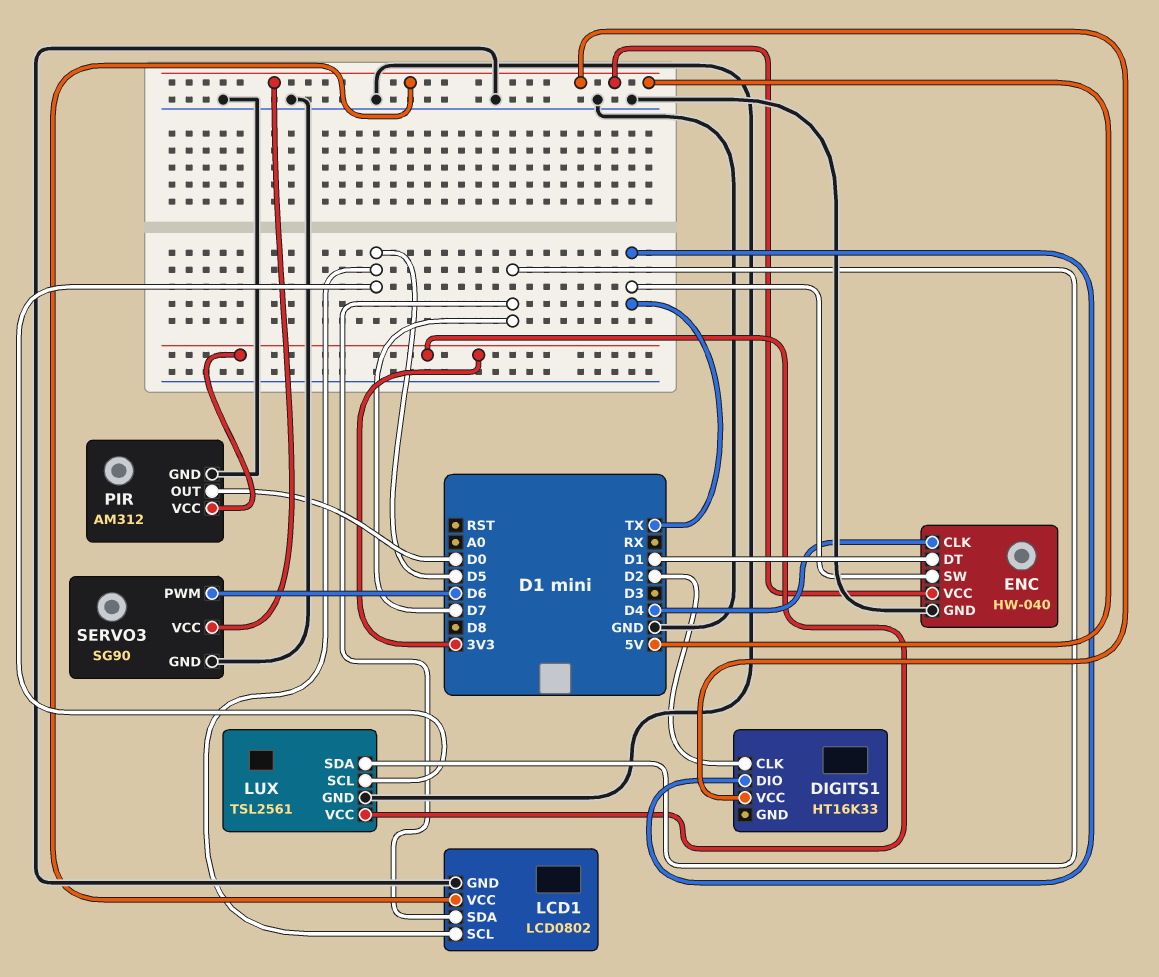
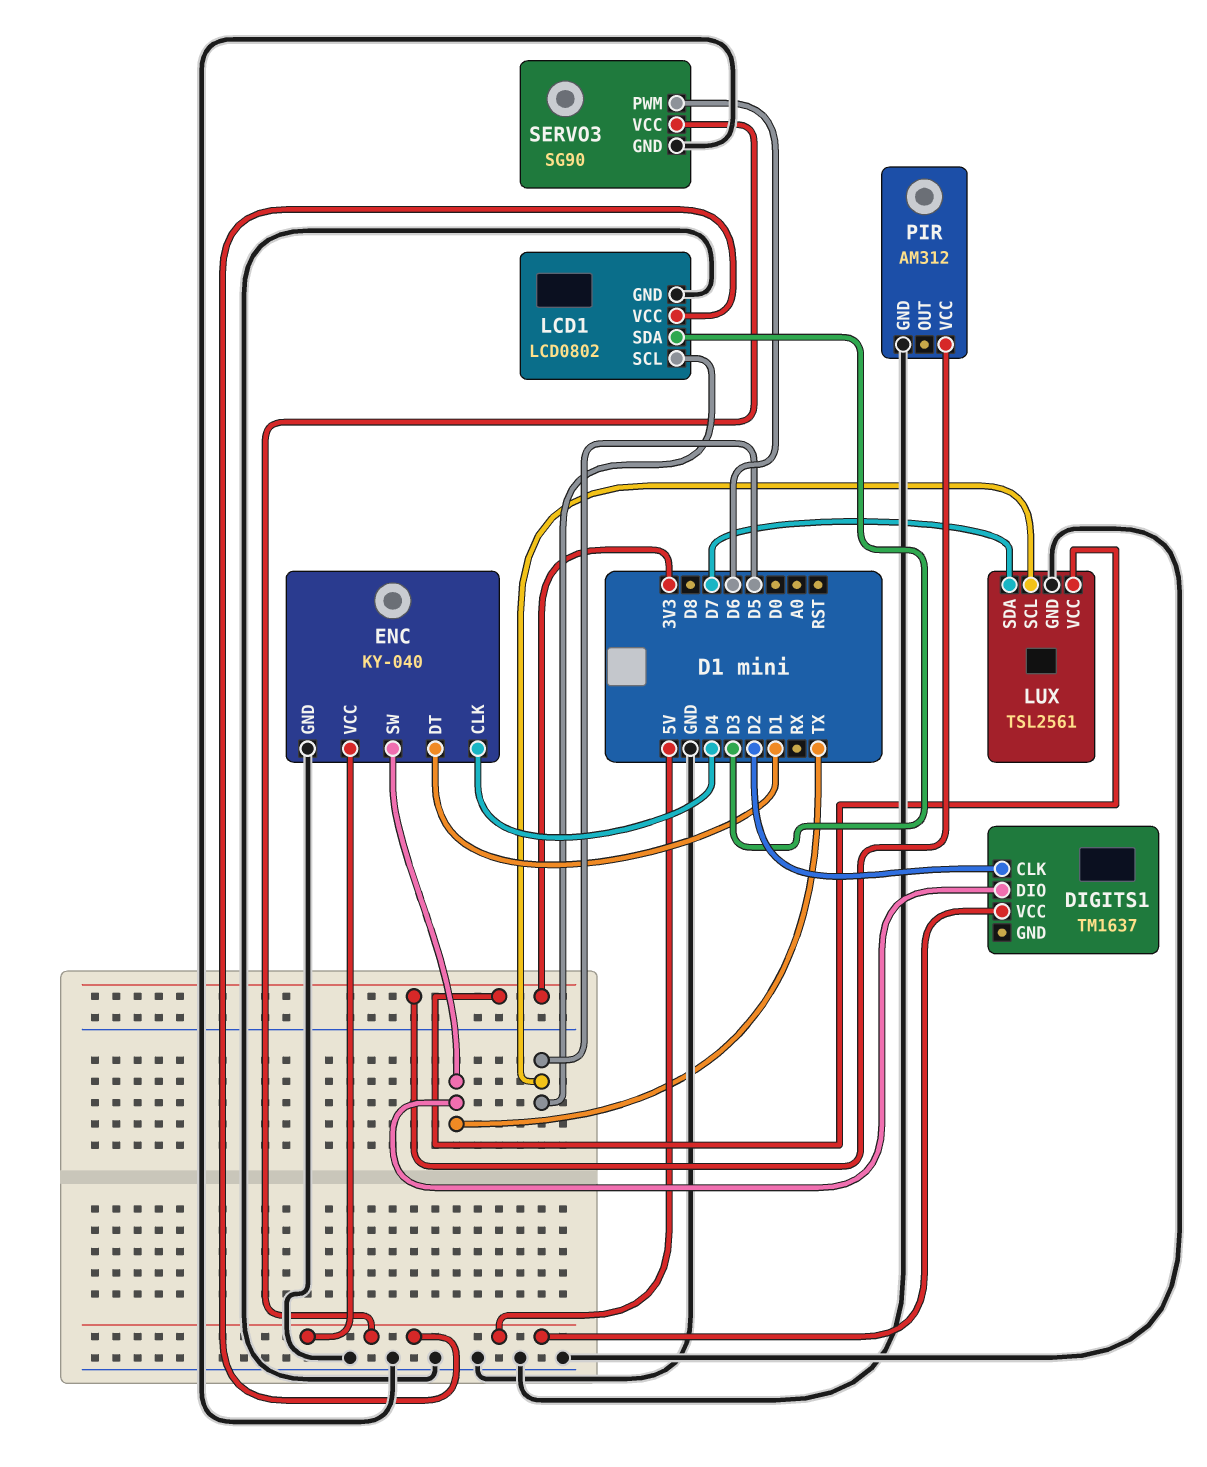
DIGITS1: HT16K33 -> TM1637
ENC: HW-040 -> KY-040
LCD1 pin SDA: D7 -> D3
PIR pin OUT: D0 -> none

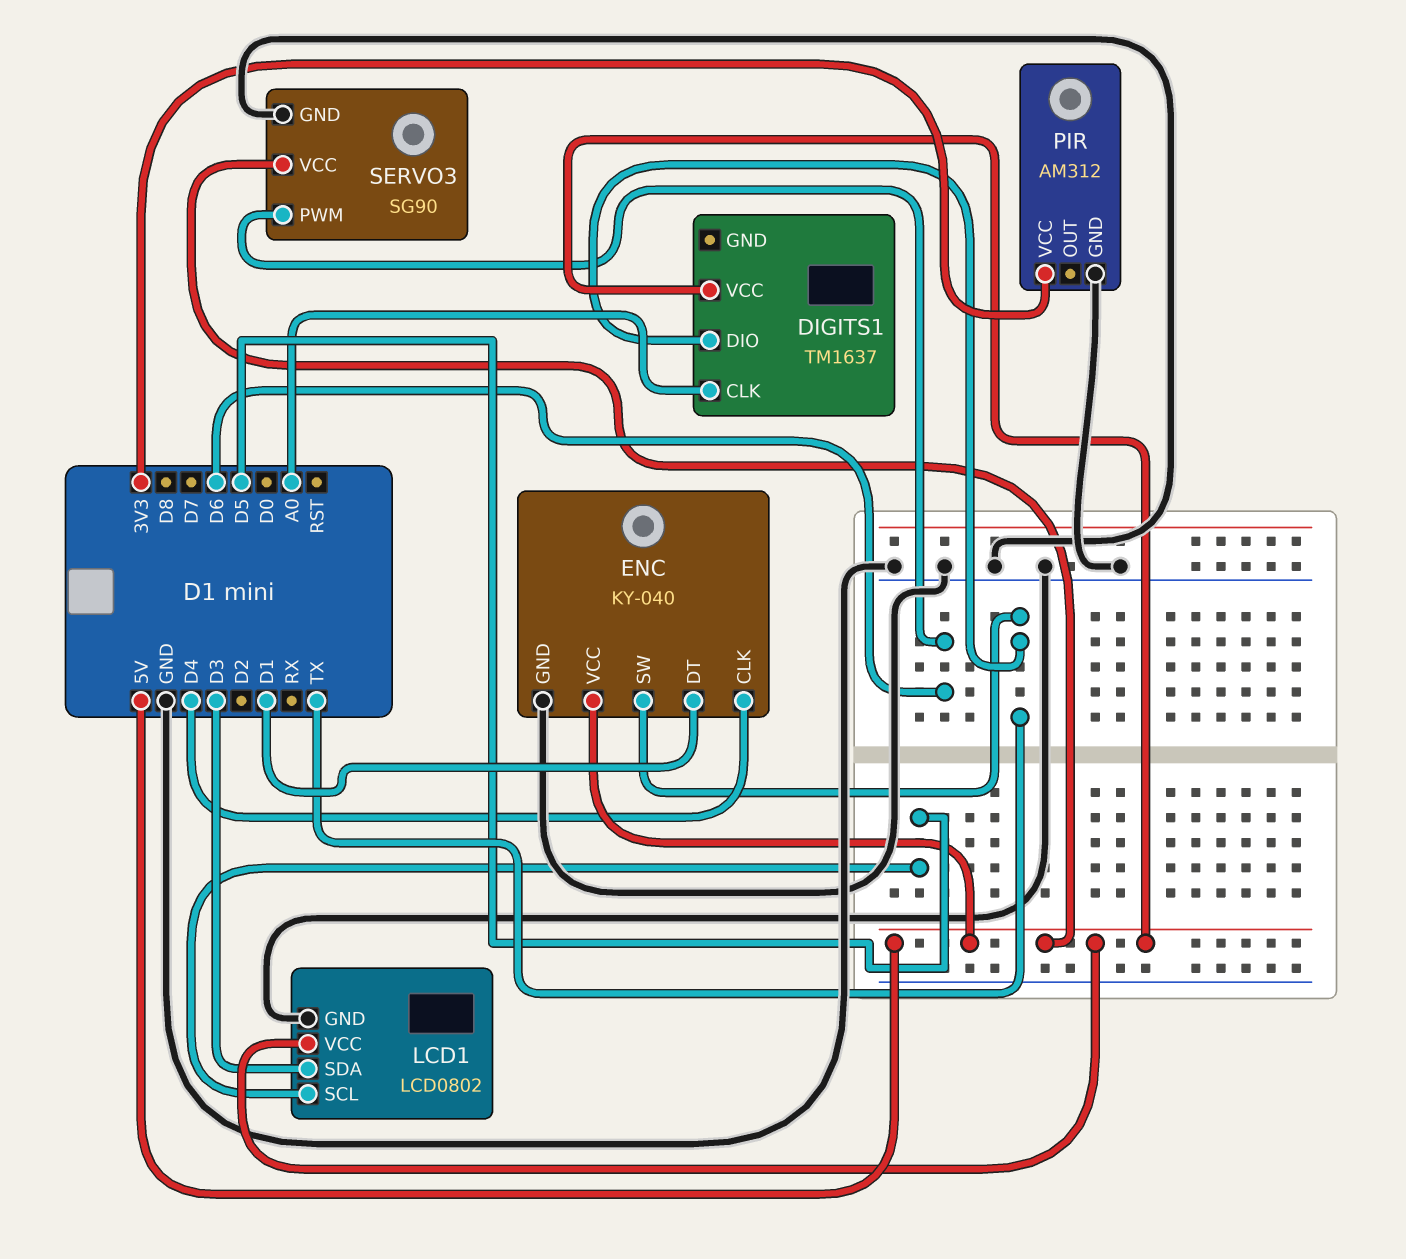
DIGITS1 pin CLK: D2 -> A0
LUX: TSL2561 -> none
LUX pin GND: GND -> none
LUX pin SCL: D5 -> none
LUX pin SDA: D7 -> none
LUX pin VCC: 3V3 -> none

